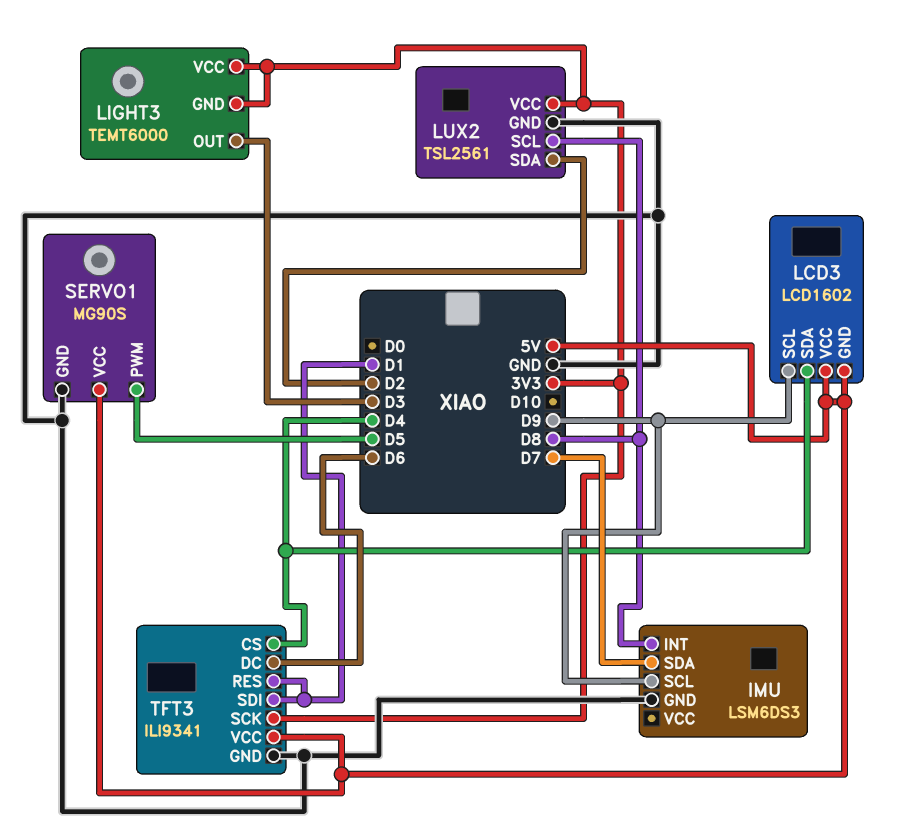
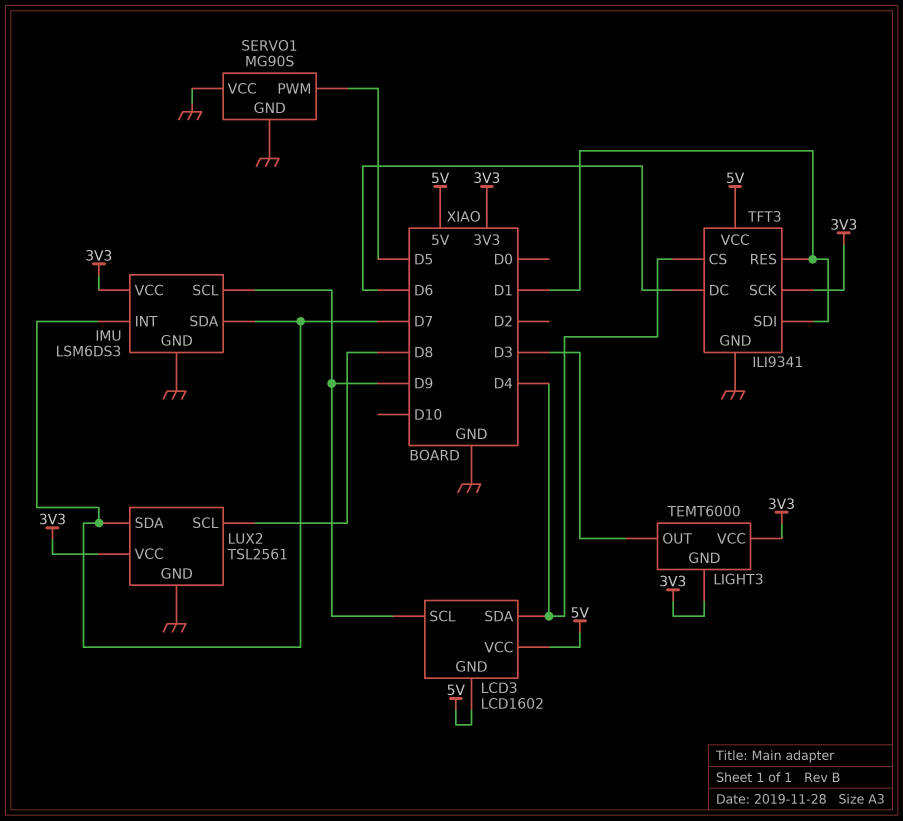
IMU pin INT: D8 -> D7
IMU pin VCC: none -> 3V3
LUX2 pin SDA: D2 -> D7
SERVO1 pin VCC: 5V -> GND

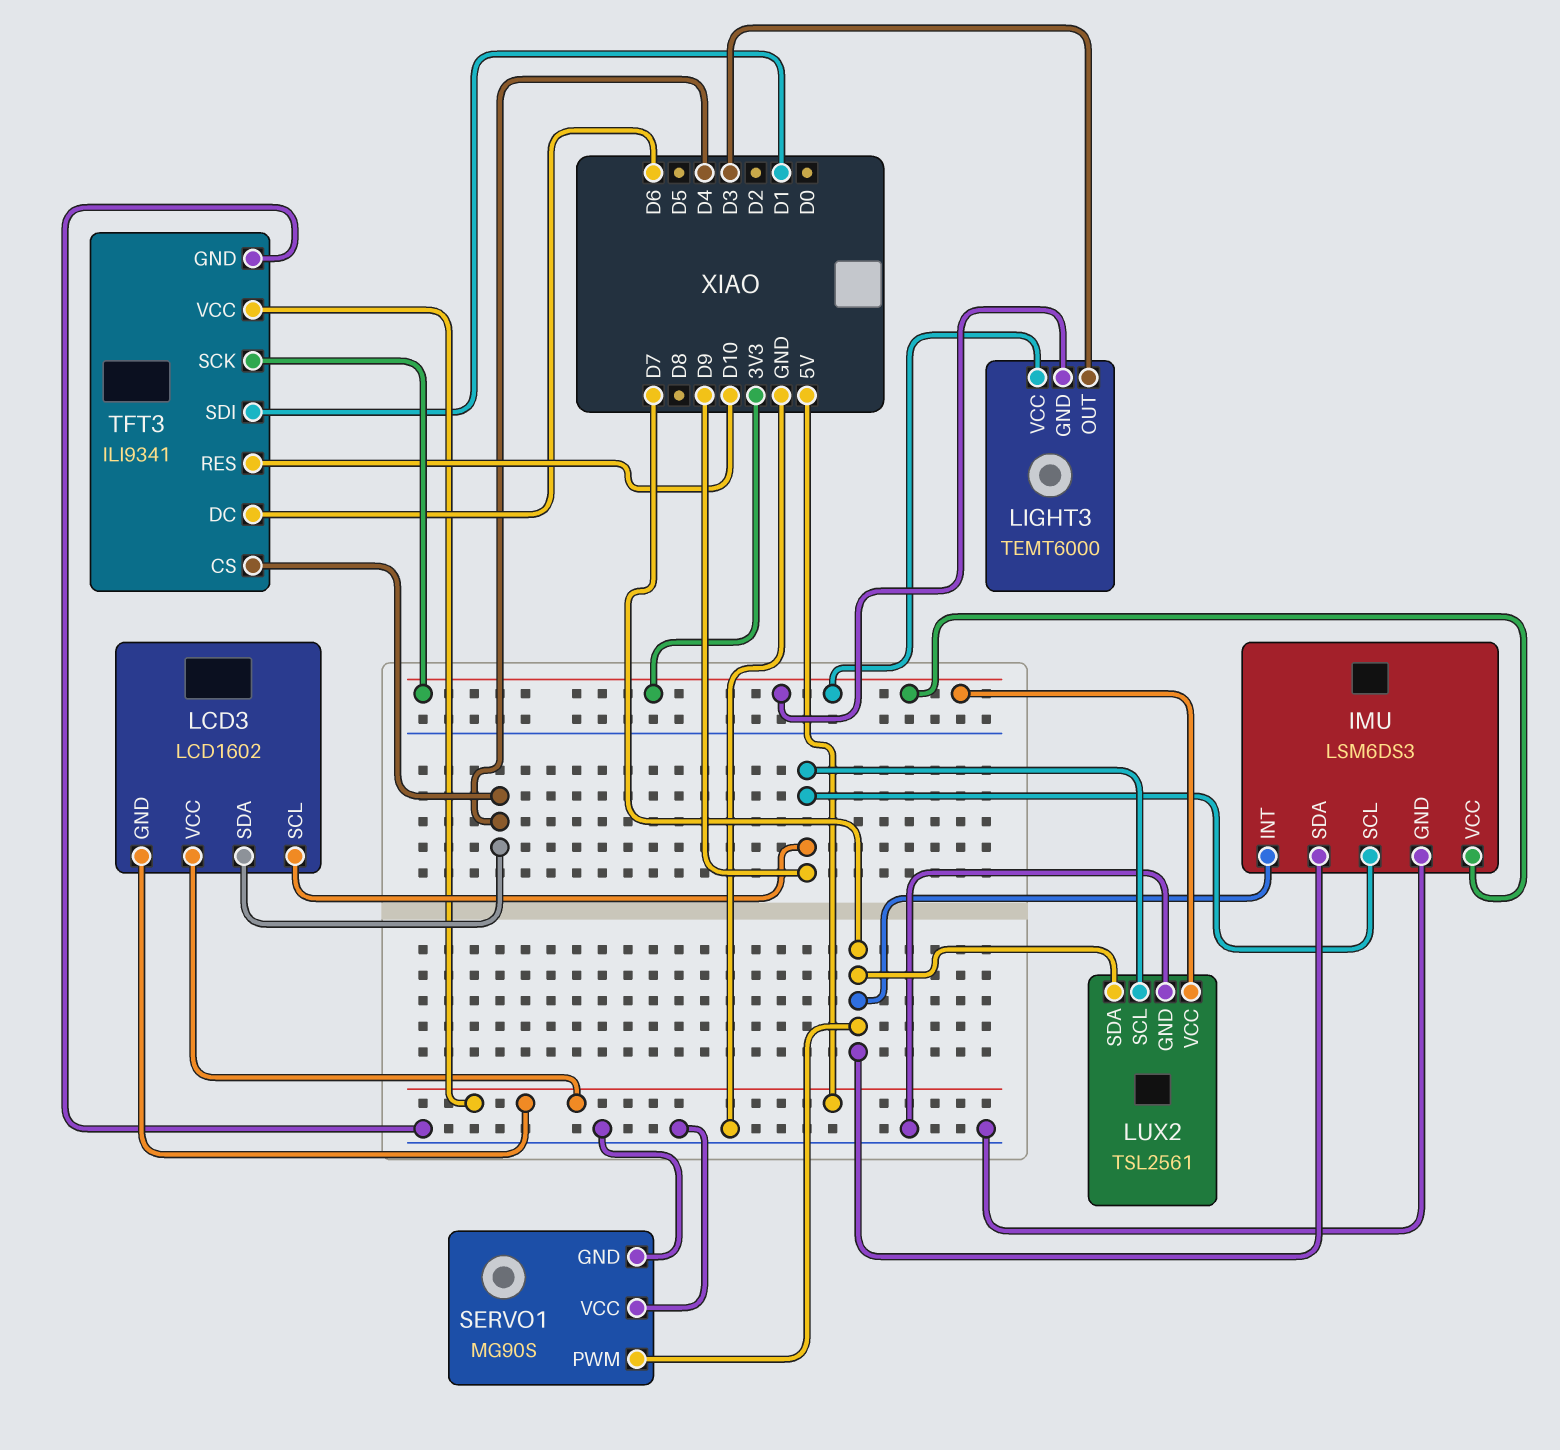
LUX2 pin SCL: D8 -> D9
SERVO1 pin PWM: D5 -> D7
TFT3 pin RES: D1 -> D10

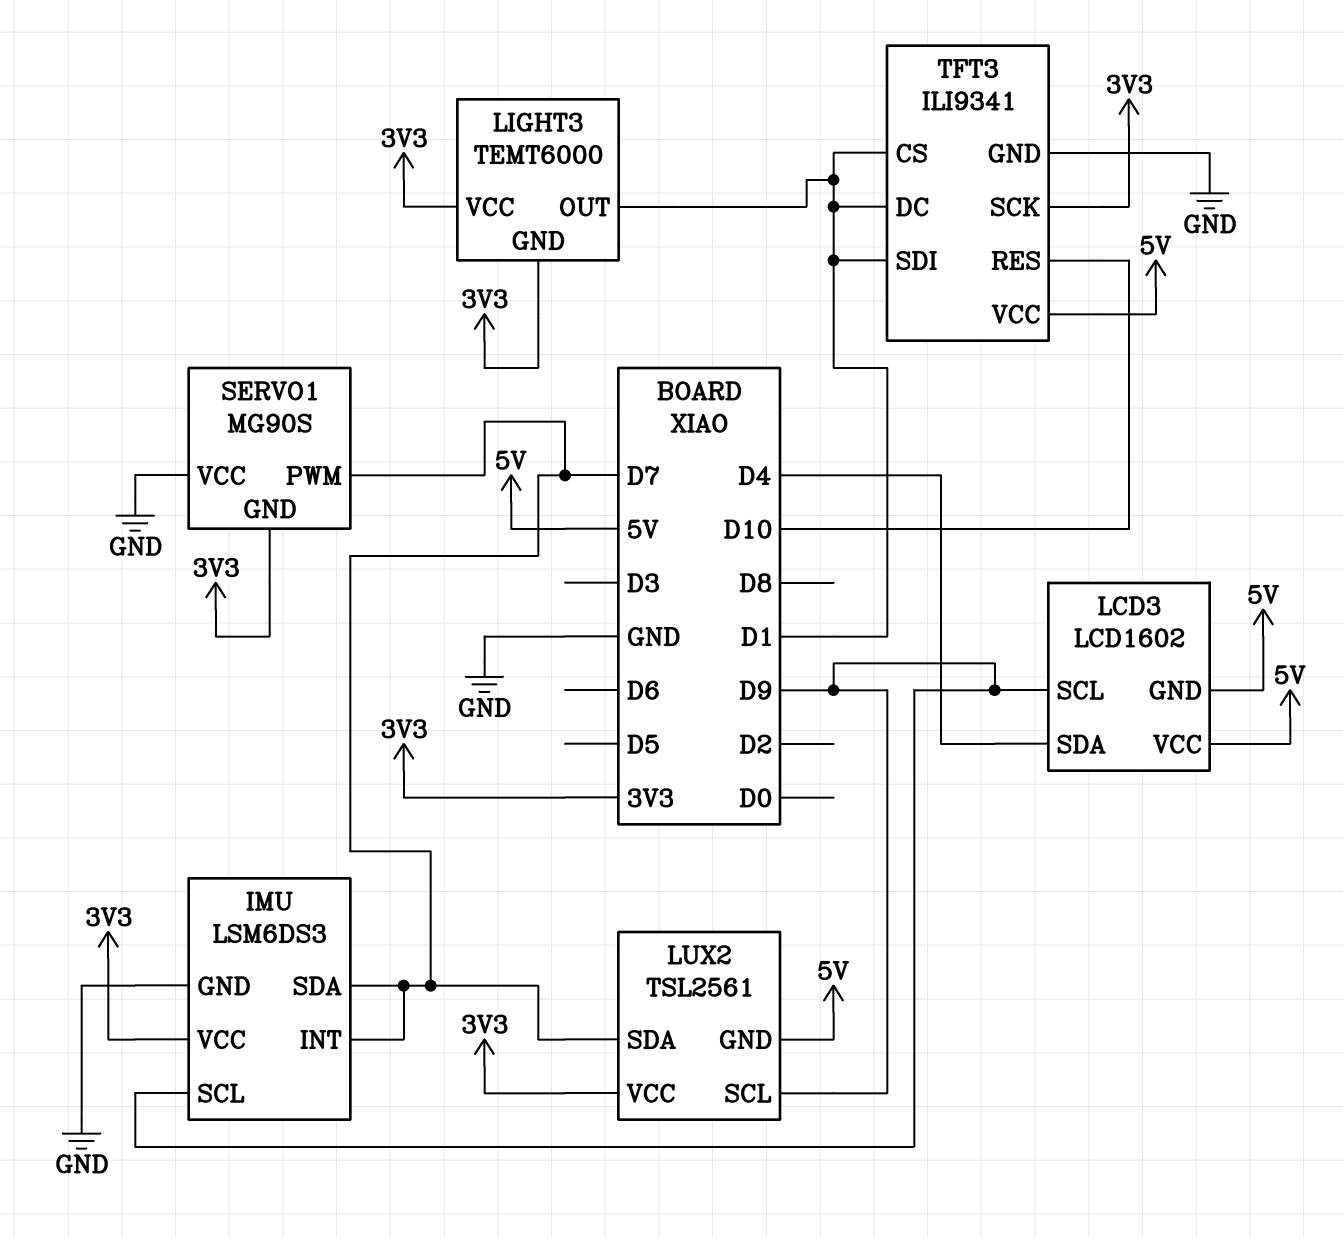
LIGHT3 pin OUT: D3 -> D1
LUX2 pin GND: GND -> 5V
SERVO1 pin GND: GND -> 3V3
TFT3 pin CS: D4 -> D1
TFT3 pin DC: D6 -> D1

